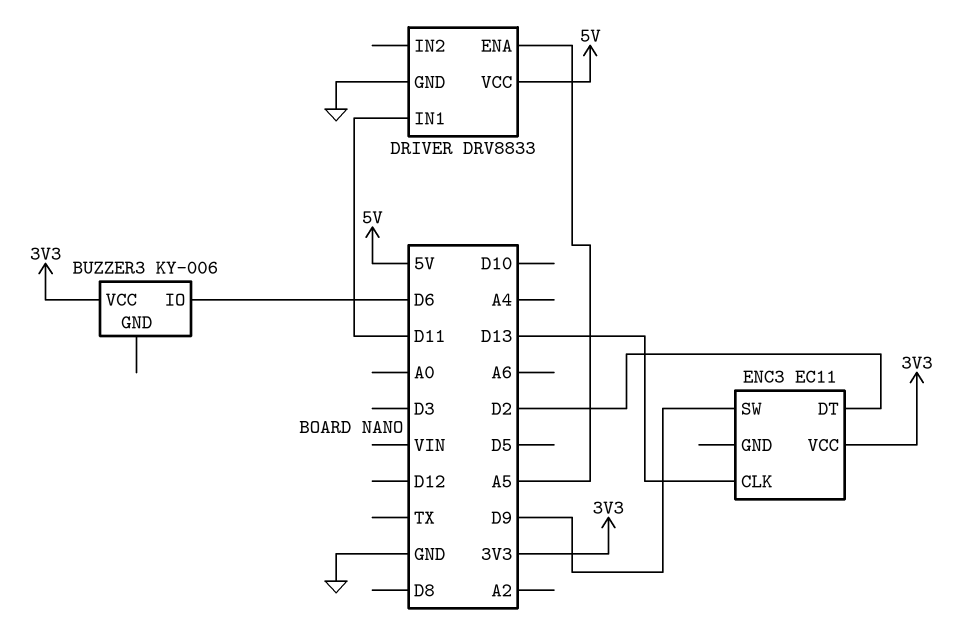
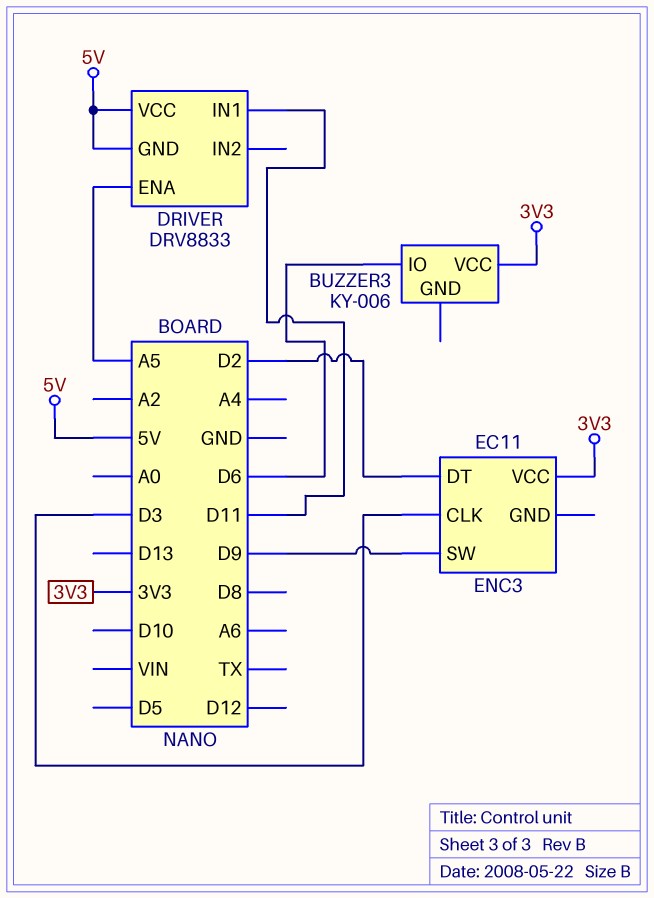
DRIVER pin GND: GND -> 5V
ENC3 pin CLK: D13 -> D3

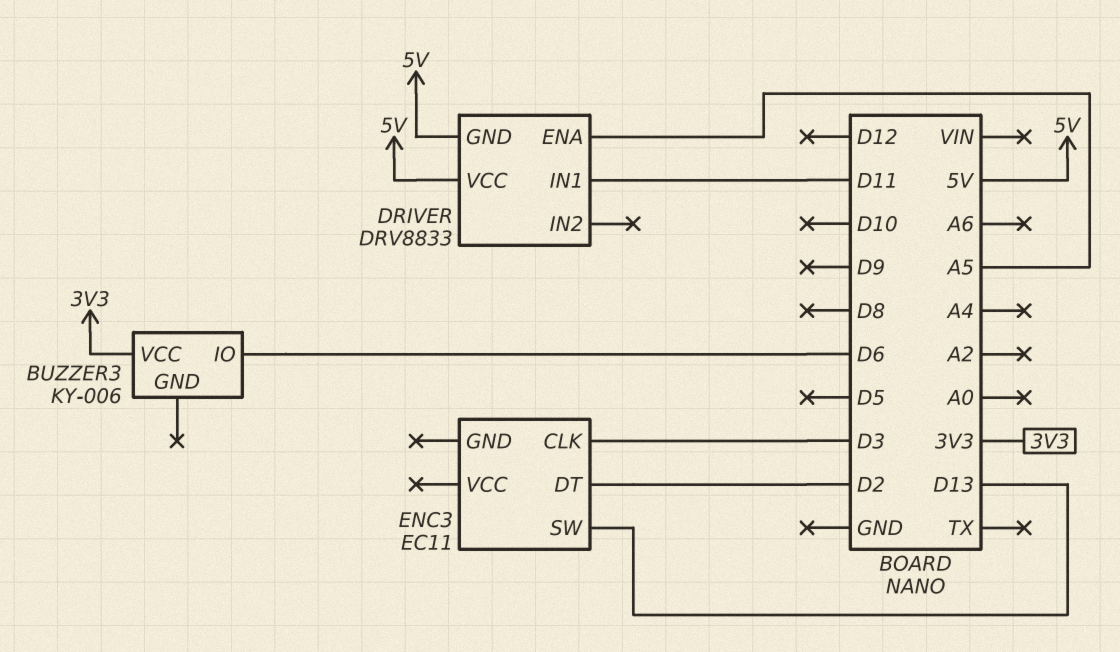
ENC3 pin SW: D9 -> D13
ENC3 pin VCC: 3V3 -> none

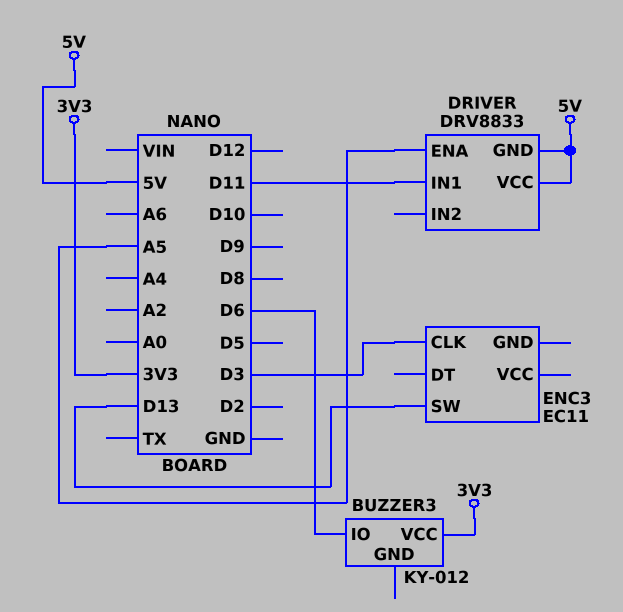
BUZZER3: KY-006 -> KY-012
ENC3 pin DT: D2 -> none

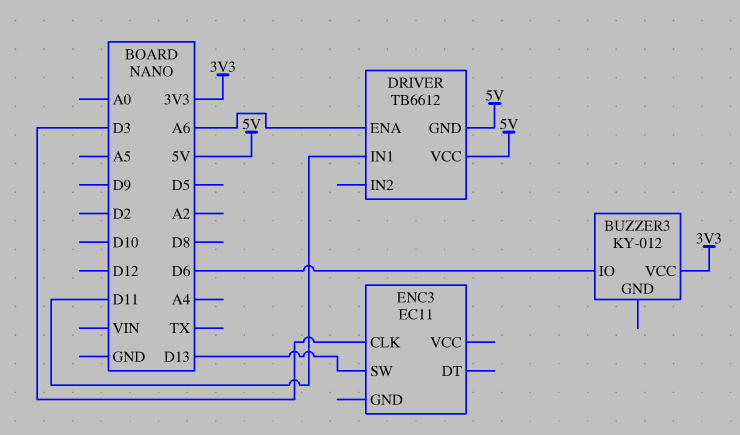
DRIVER: DRV8833 -> TB6612
DRIVER pin ENA: A5 -> A6

